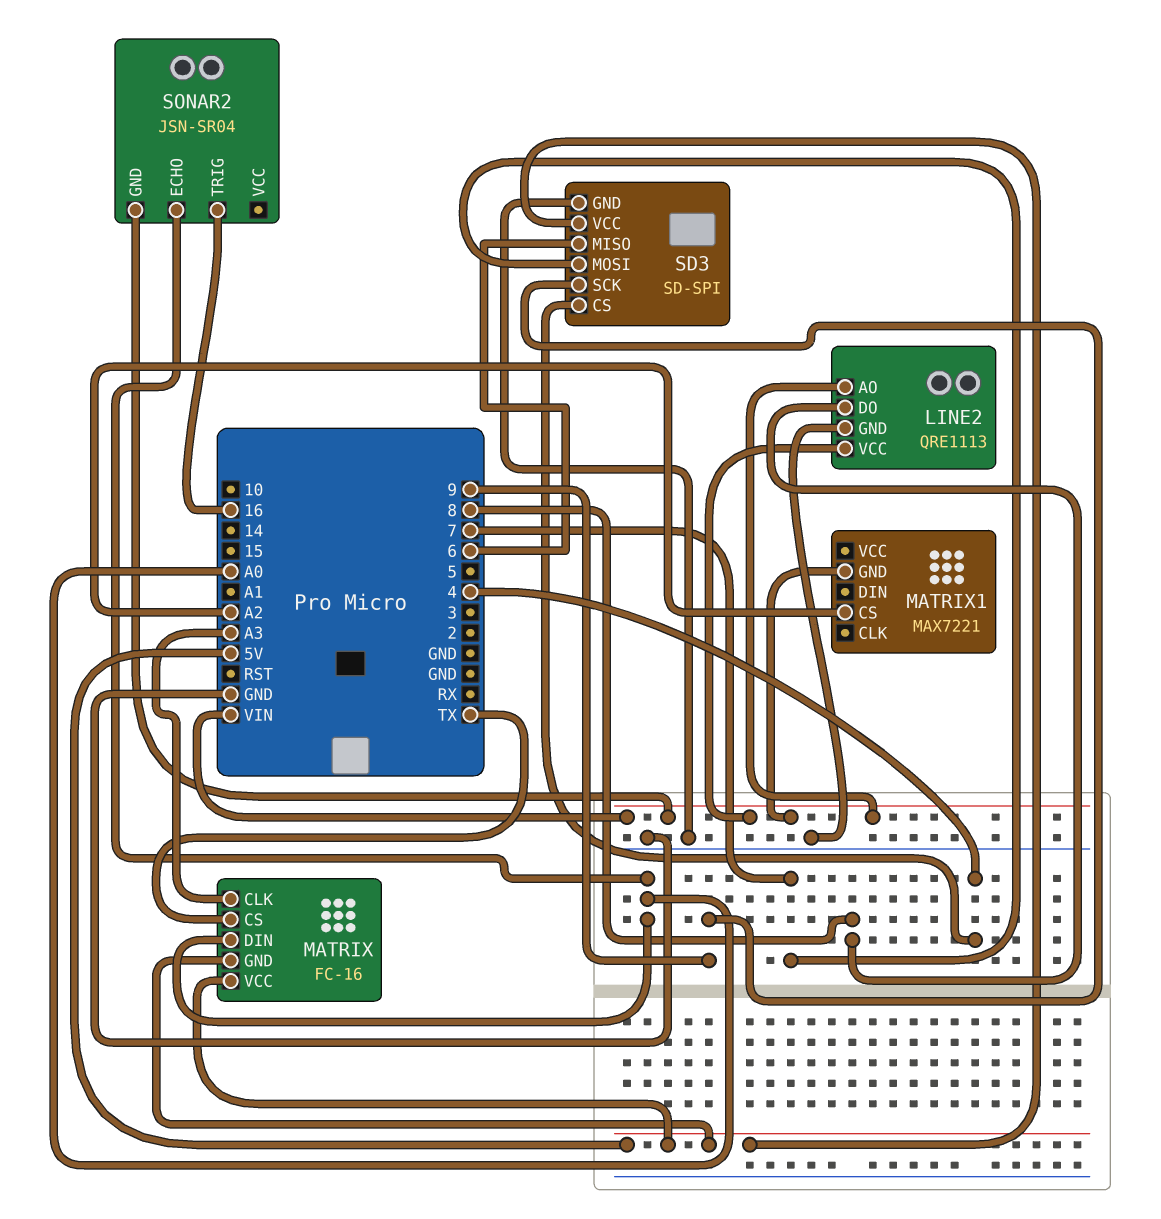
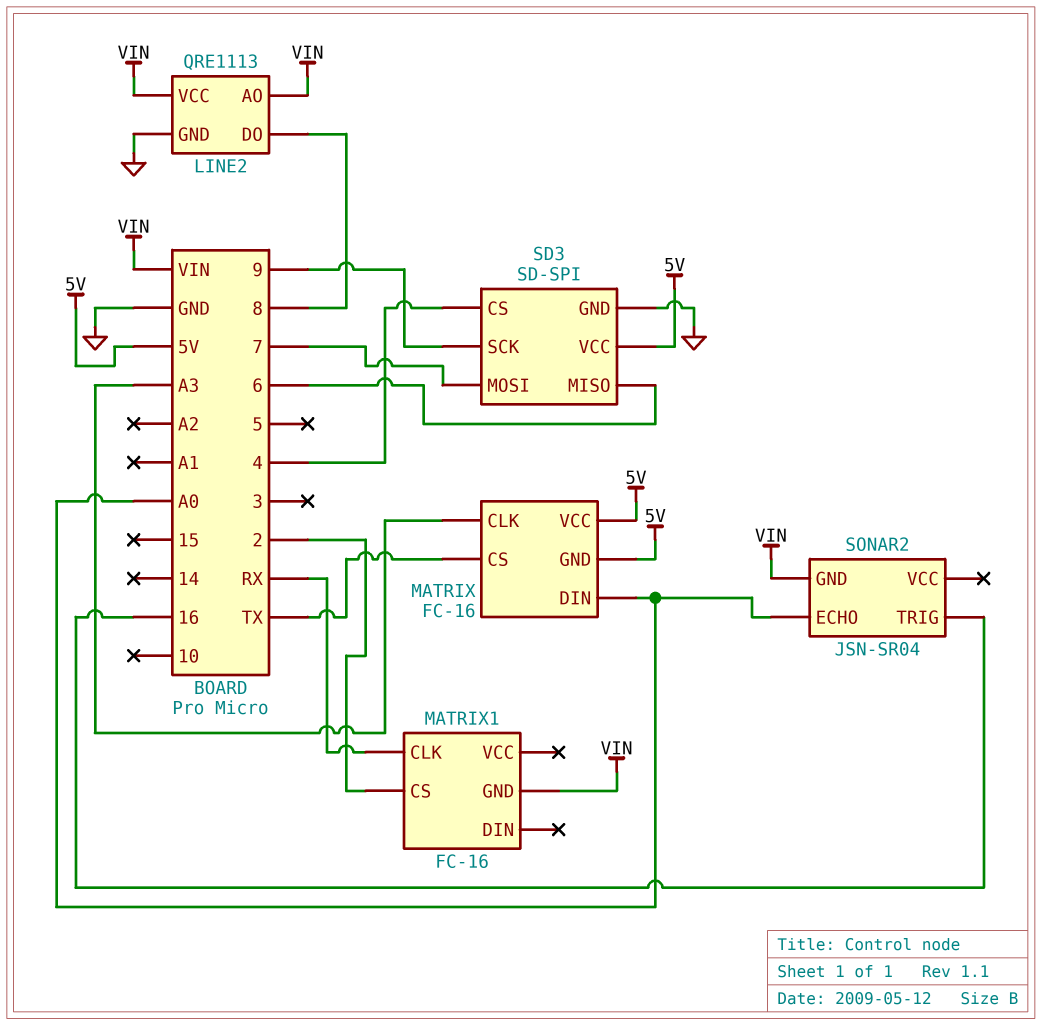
MATRIX1: MAX7221 -> FC-16
MATRIX1 pin CLK: none -> RX
MATRIX1 pin CS: A2 -> 2

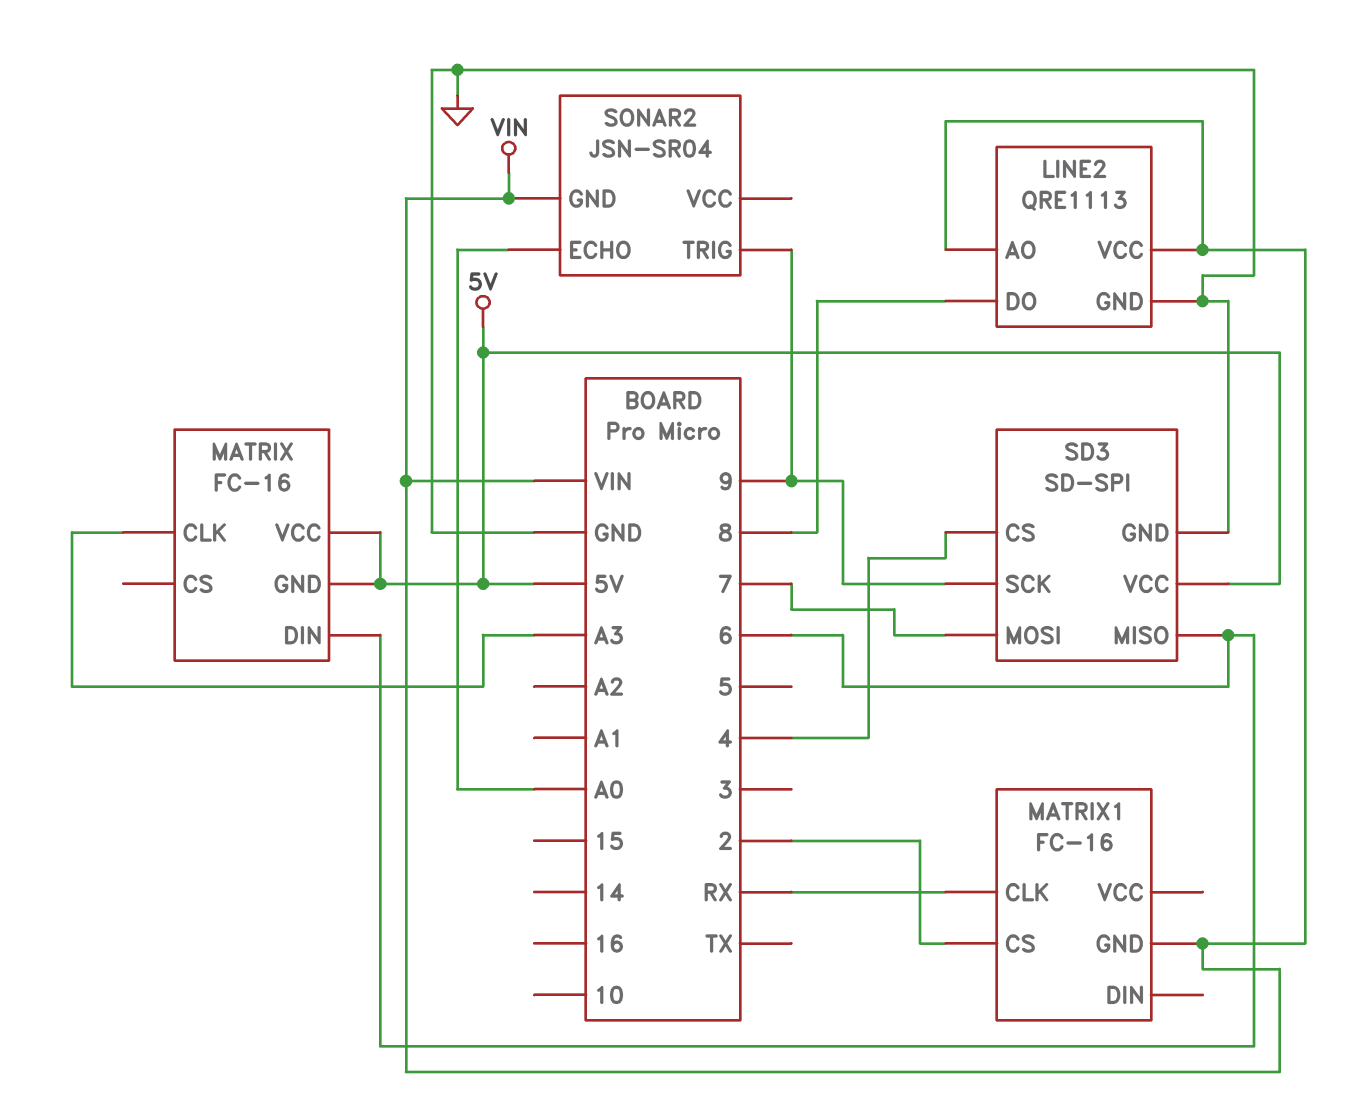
MATRIX pin CS: TX -> none
MATRIX pin DIN: A0 -> 6
SONAR2 pin TRIG: 16 -> 9

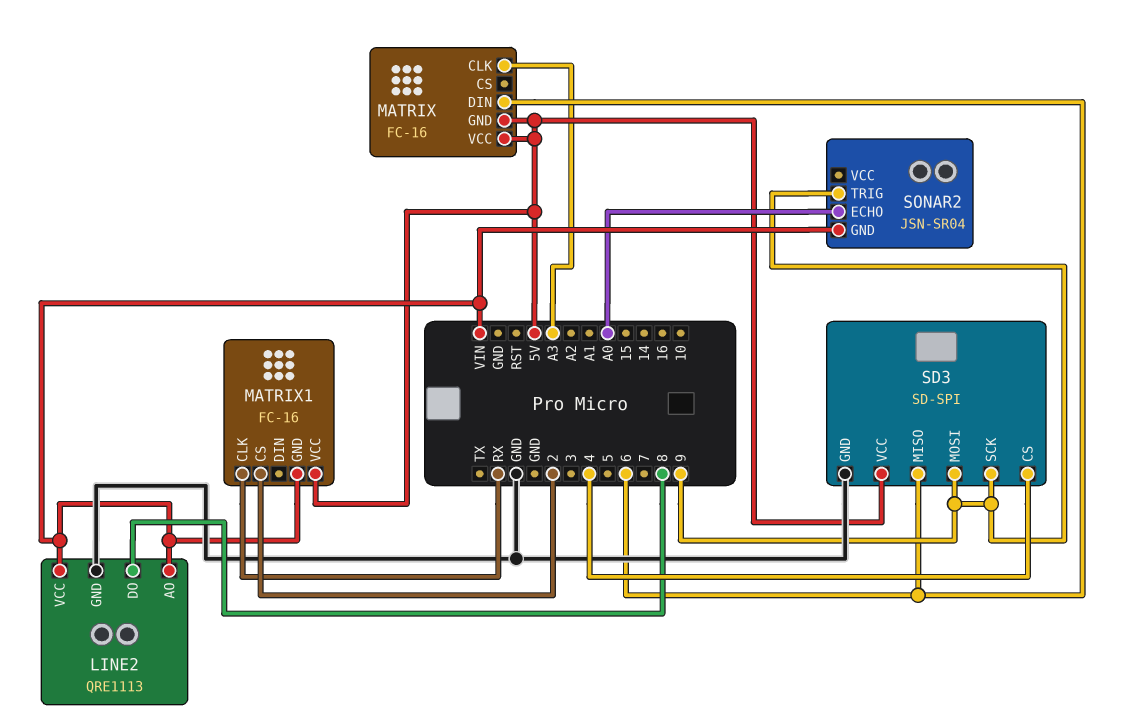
MATRIX1 pin VCC: none -> 5V
SD3 pin MOSI: 7 -> 9

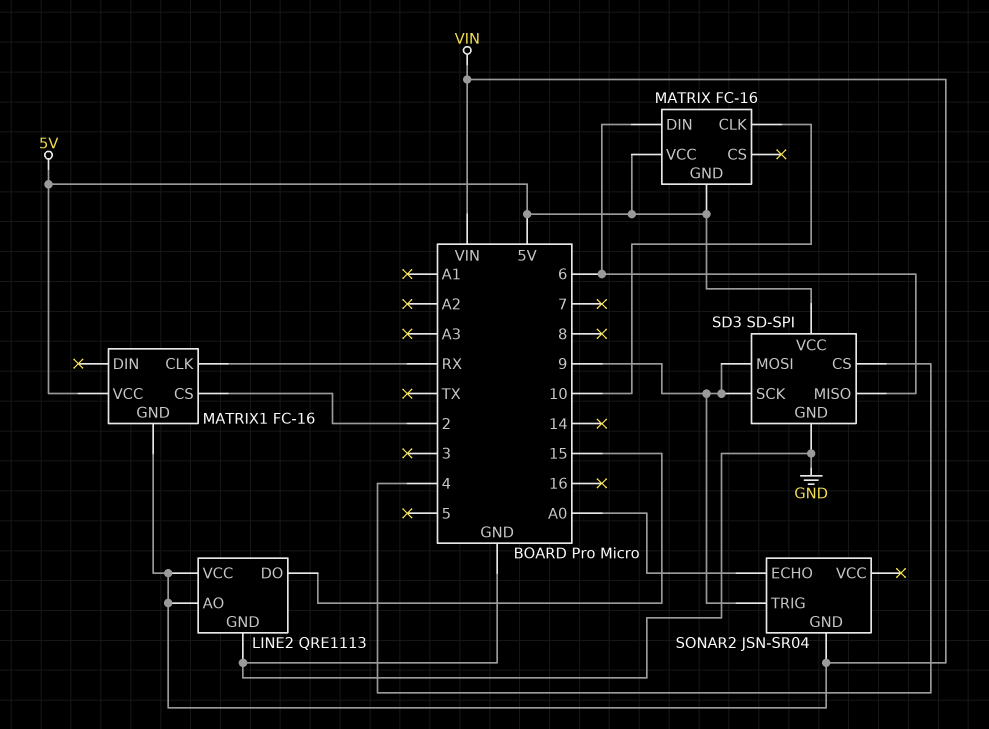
LINE2 pin DO: 8 -> 15
MATRIX pin CLK: A3 -> 10

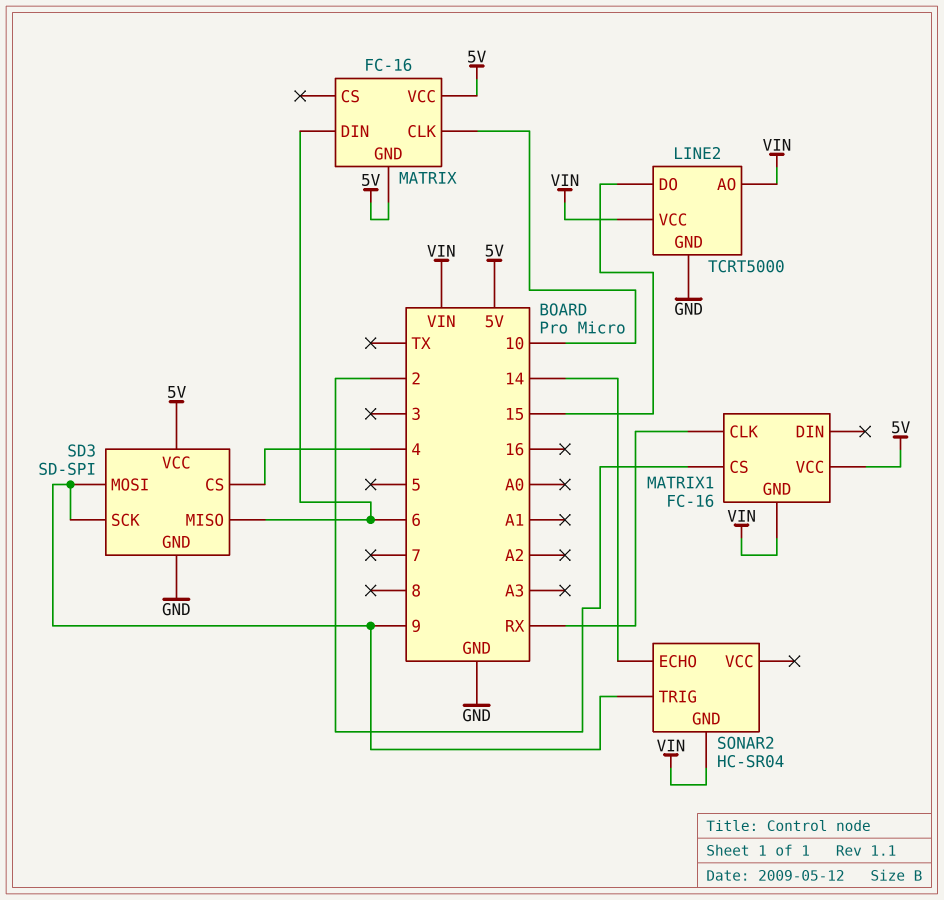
LINE2: QRE1113 -> TCRT5000
SONAR2: JSN-SR04 -> HC-SR04
SONAR2 pin ECHO: A0 -> 14

